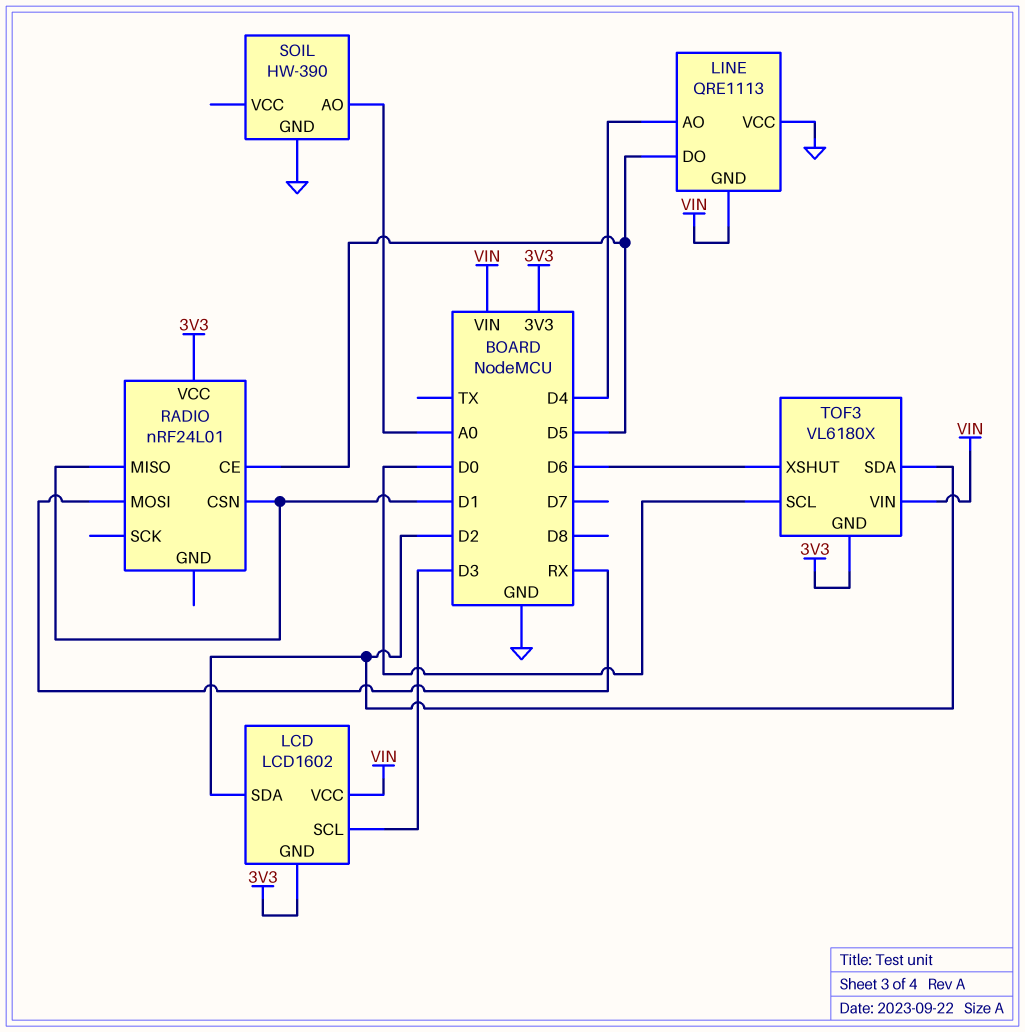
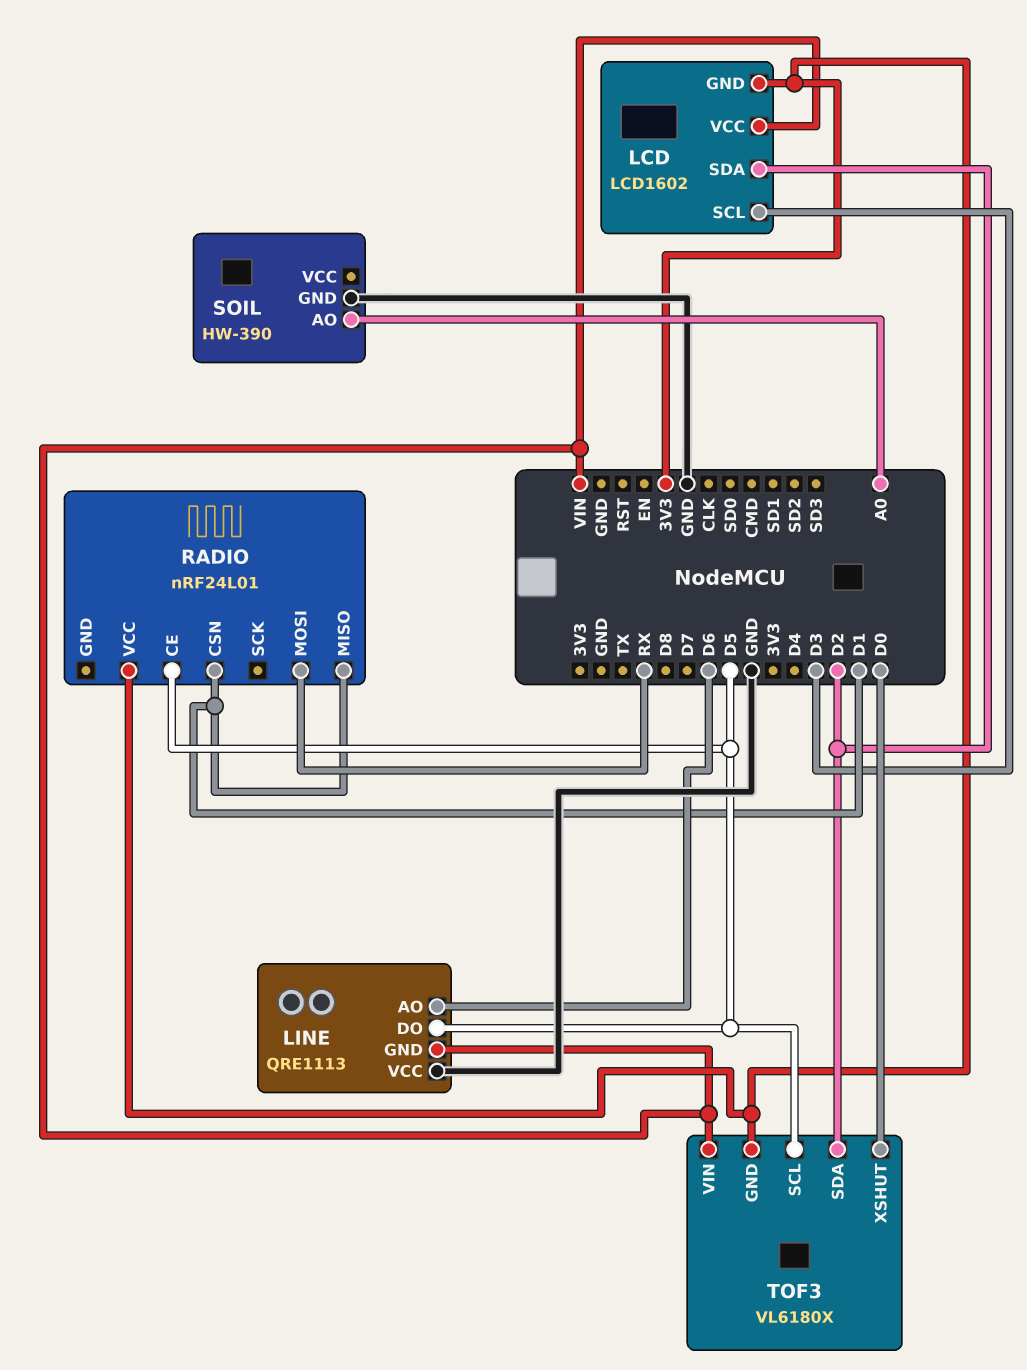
LINE pin AO: D4 -> D6
TOF3 pin SCL: D0 -> D5
TOF3 pin XSHUT: D6 -> D0

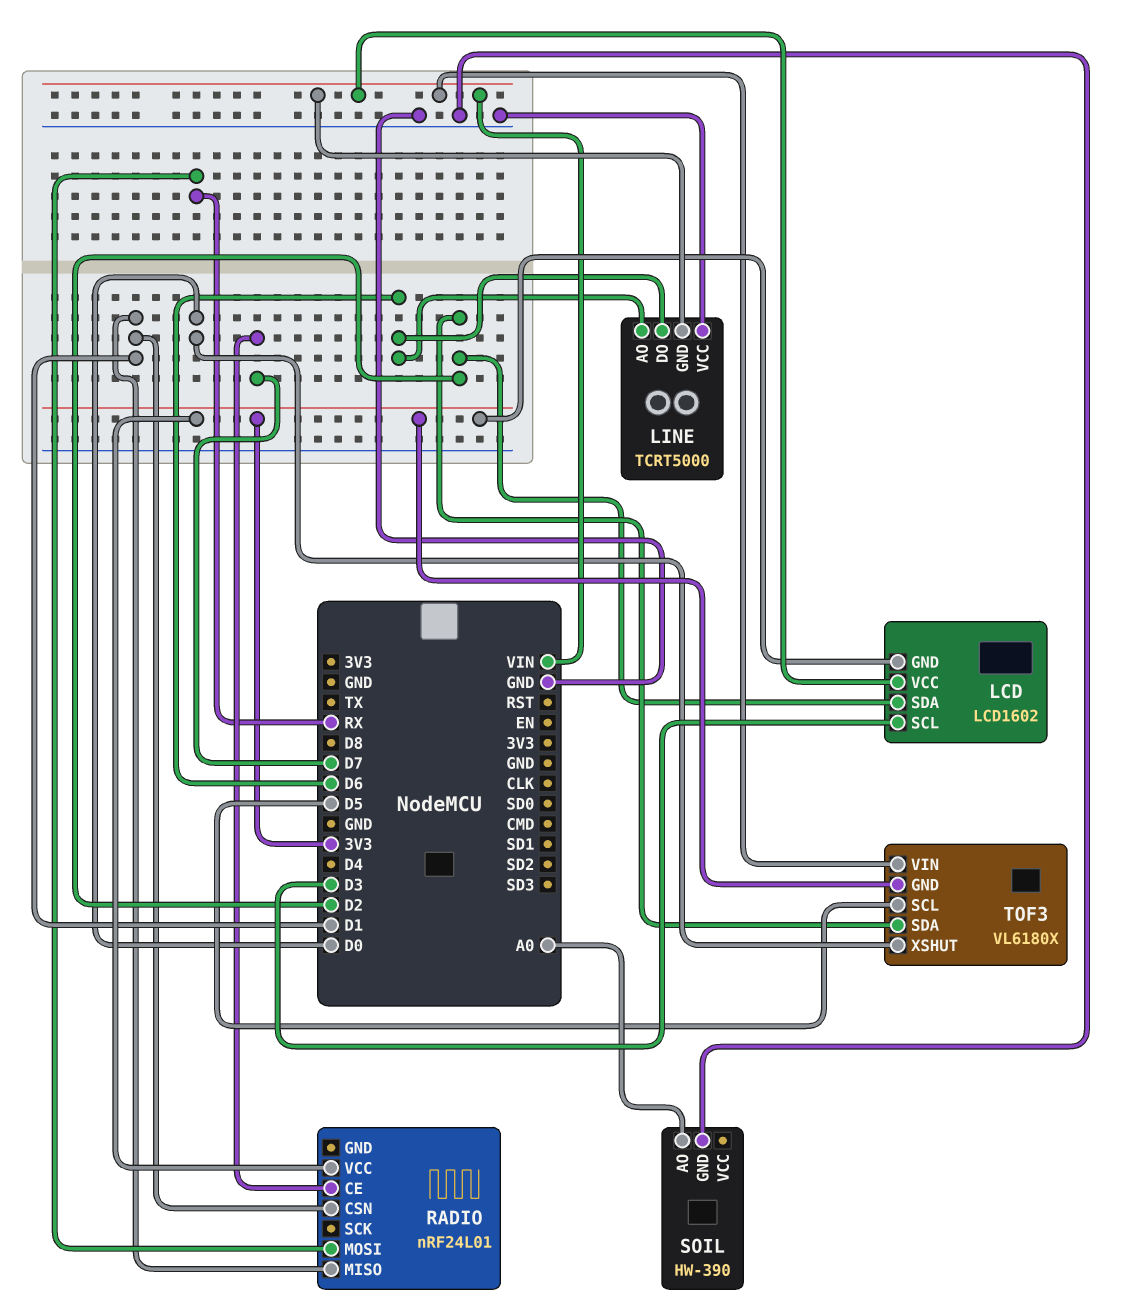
LINE: QRE1113 -> TCRT5000
LINE pin DO: D5 -> D6
RADIO pin CE: D5 -> D7

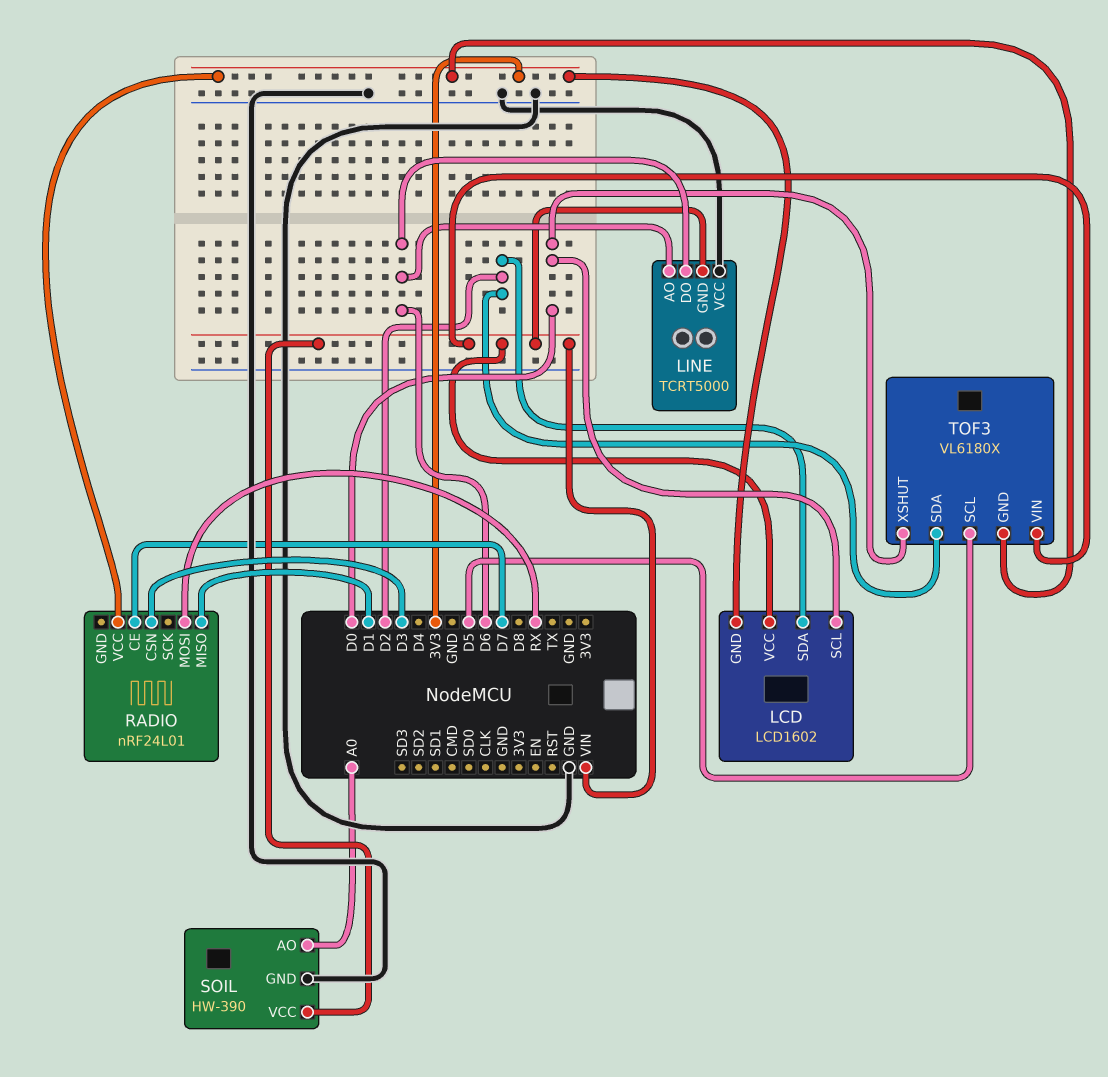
LCD pin SCL: D3 -> D0
RADIO pin CSN: D1 -> D3
SOIL pin VCC: none -> VIN

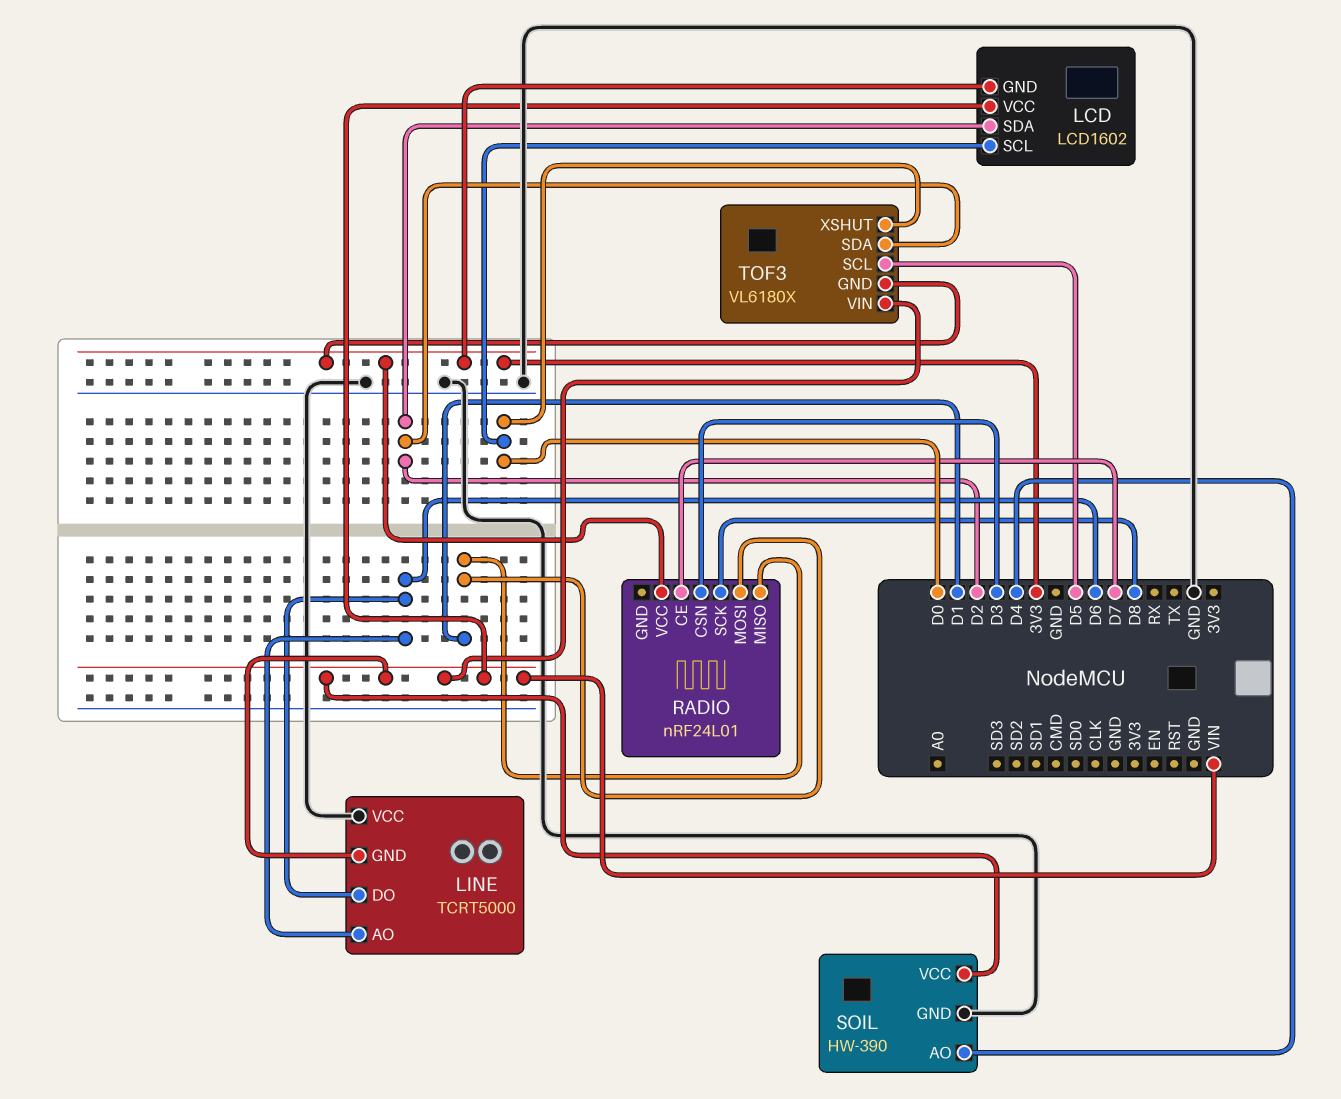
RADIO pin MOSI: RX -> D1
RADIO pin SCK: none -> D8
SOIL pin AO: A0 -> D4

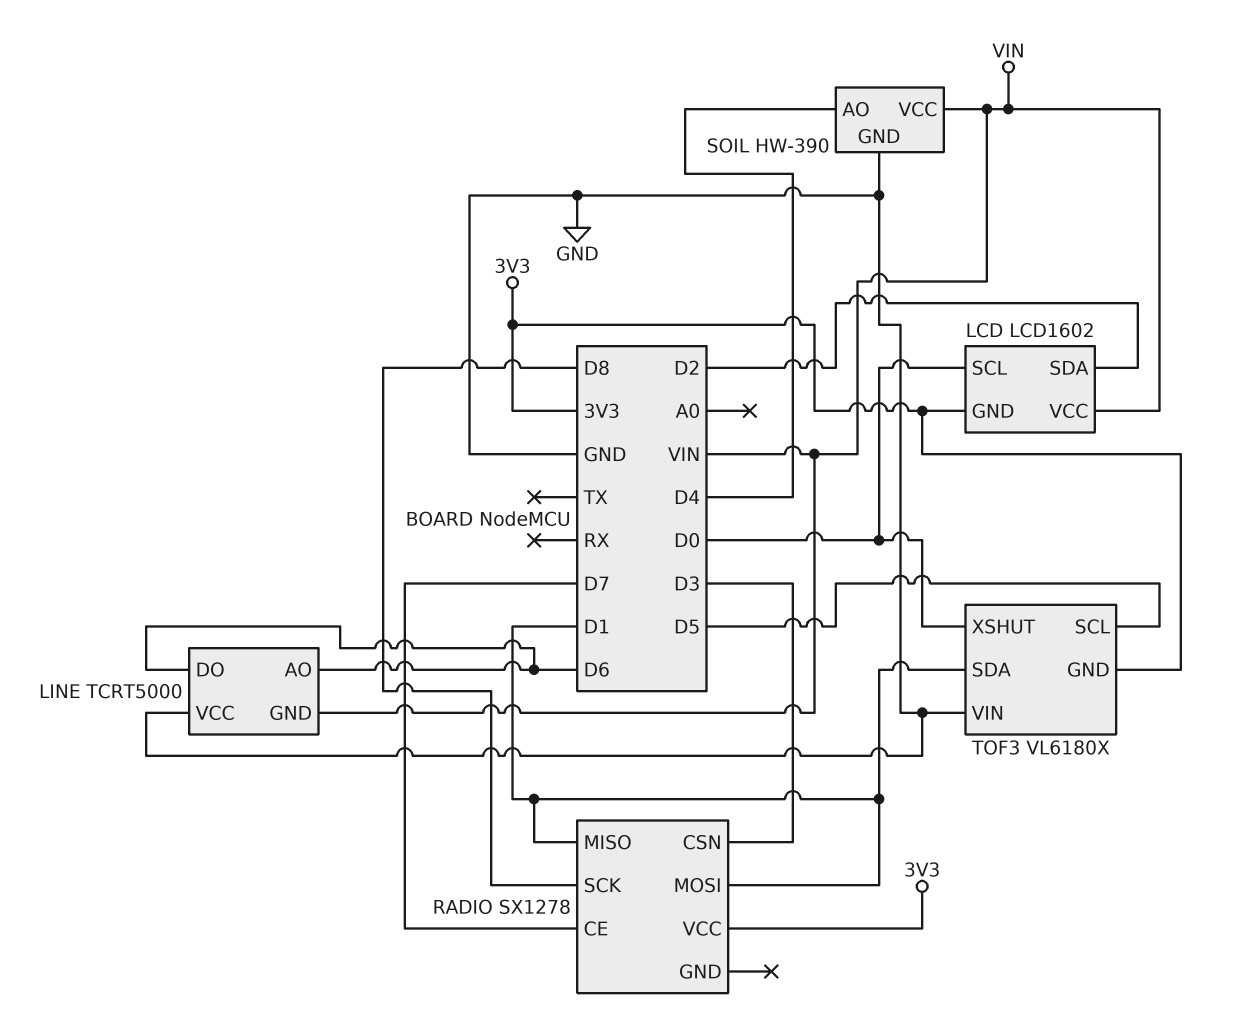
RADIO: nRF24L01 -> SX1278
TOF3 pin SDA: D2 -> D1
TOF3 pin VIN: VIN -> GND

